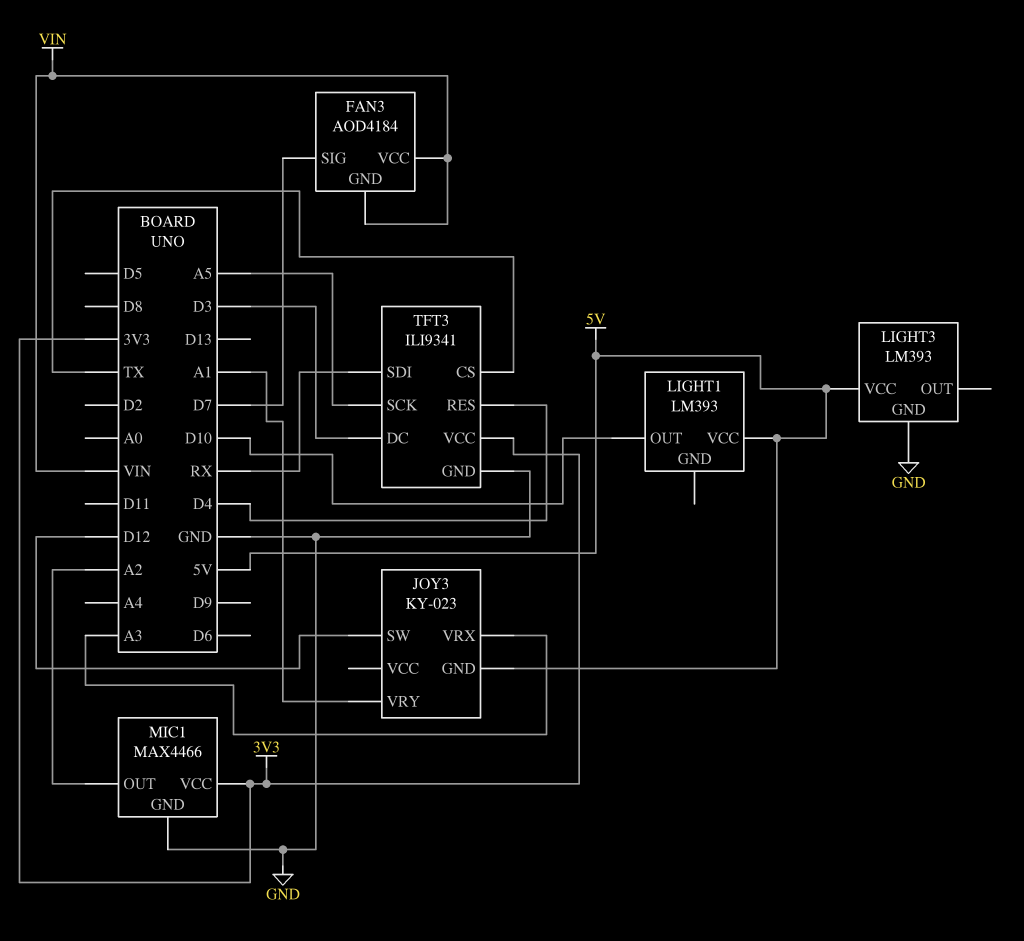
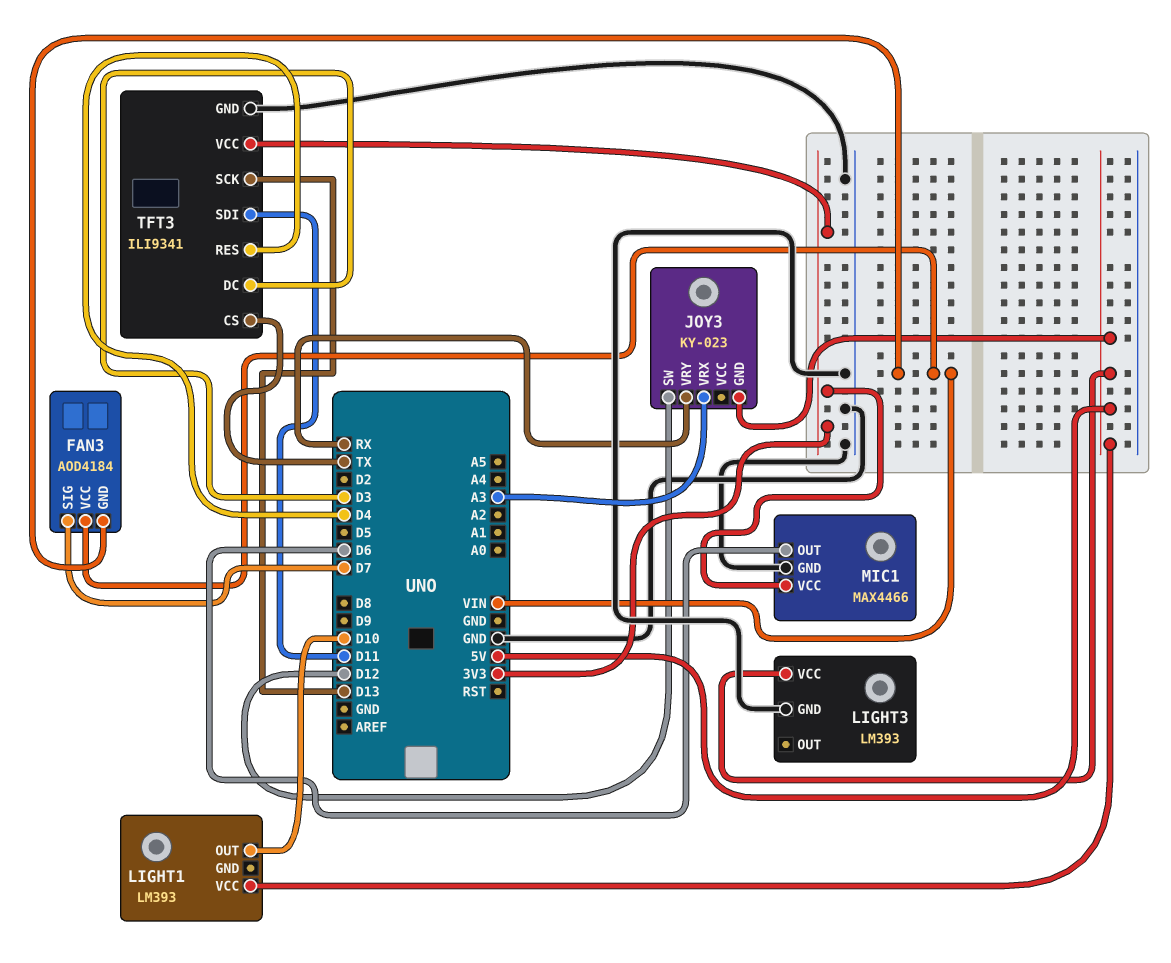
JOY3 pin VRY: A1 -> RX
MIC1 pin OUT: A2 -> D6
TFT3 pin SCK: A5 -> D13
TFT3 pin SDI: RX -> D11

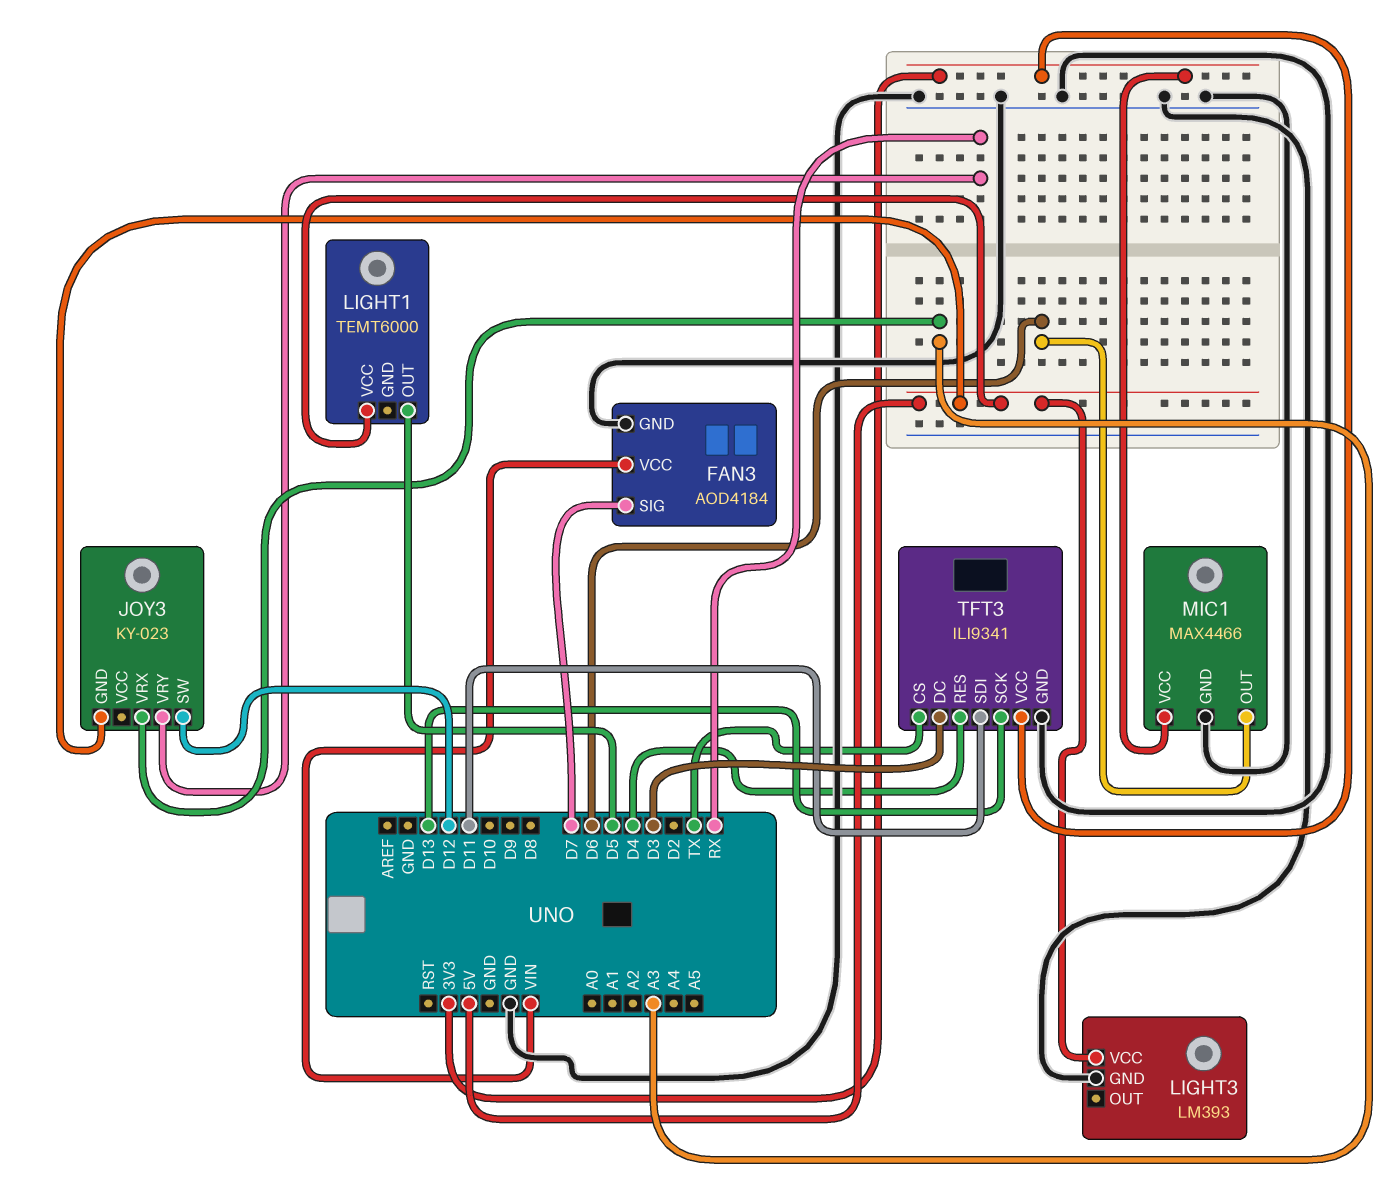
FAN3 pin GND: VIN -> GND
LIGHT1: LM393 -> TEMT6000
LIGHT1 pin OUT: D10 -> D5

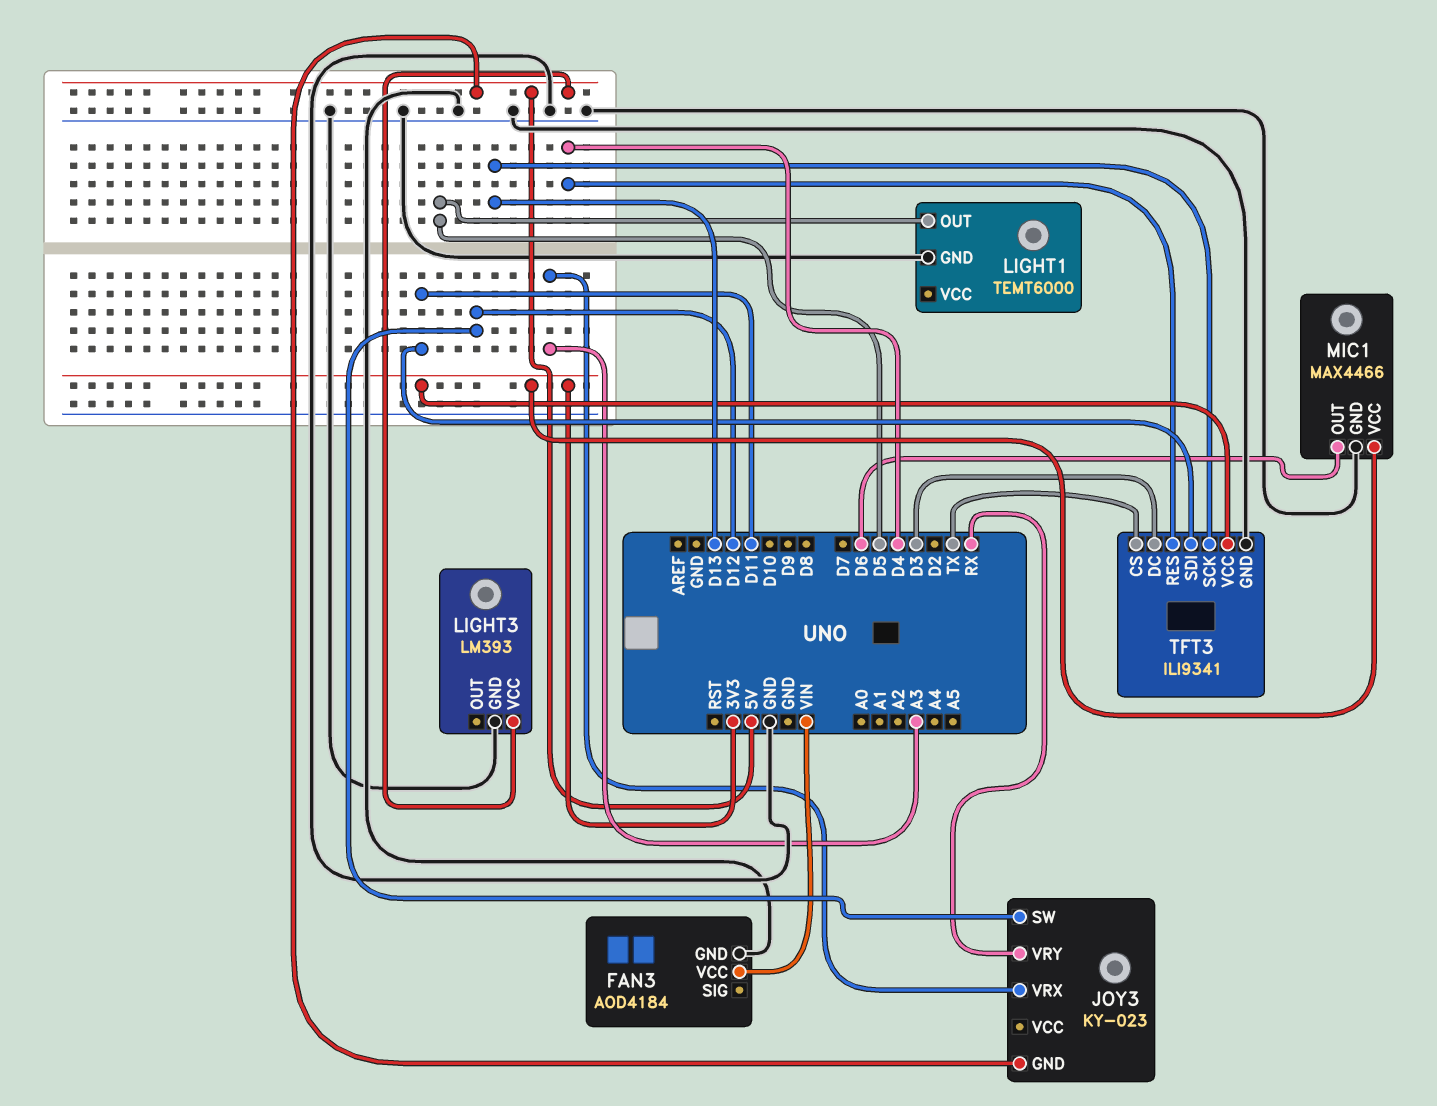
FAN3 pin SIG: D7 -> none
LIGHT1 pin GND: none -> GND
LIGHT1 pin VCC: 5V -> none

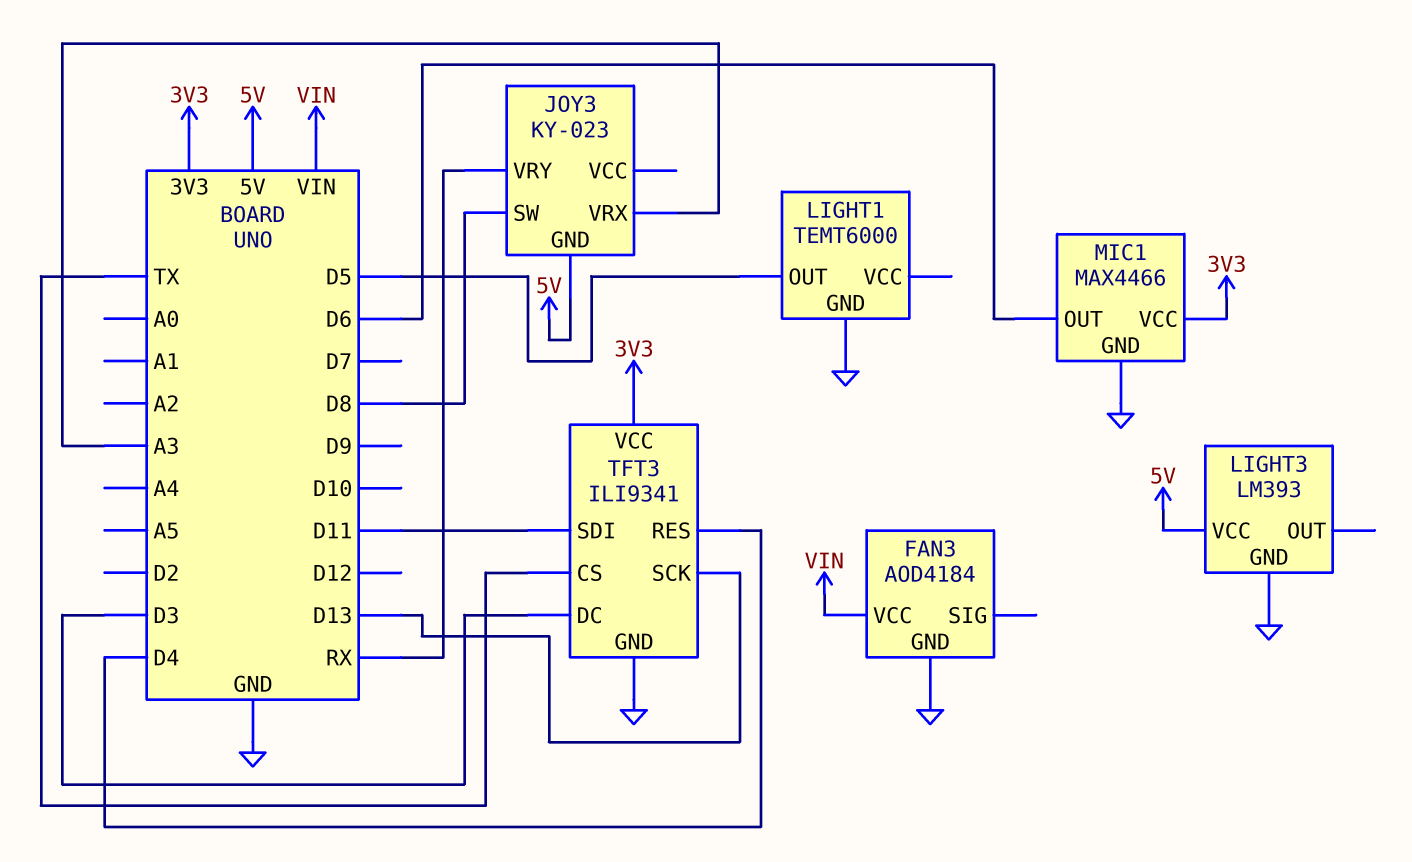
JOY3 pin SW: D12 -> D8

